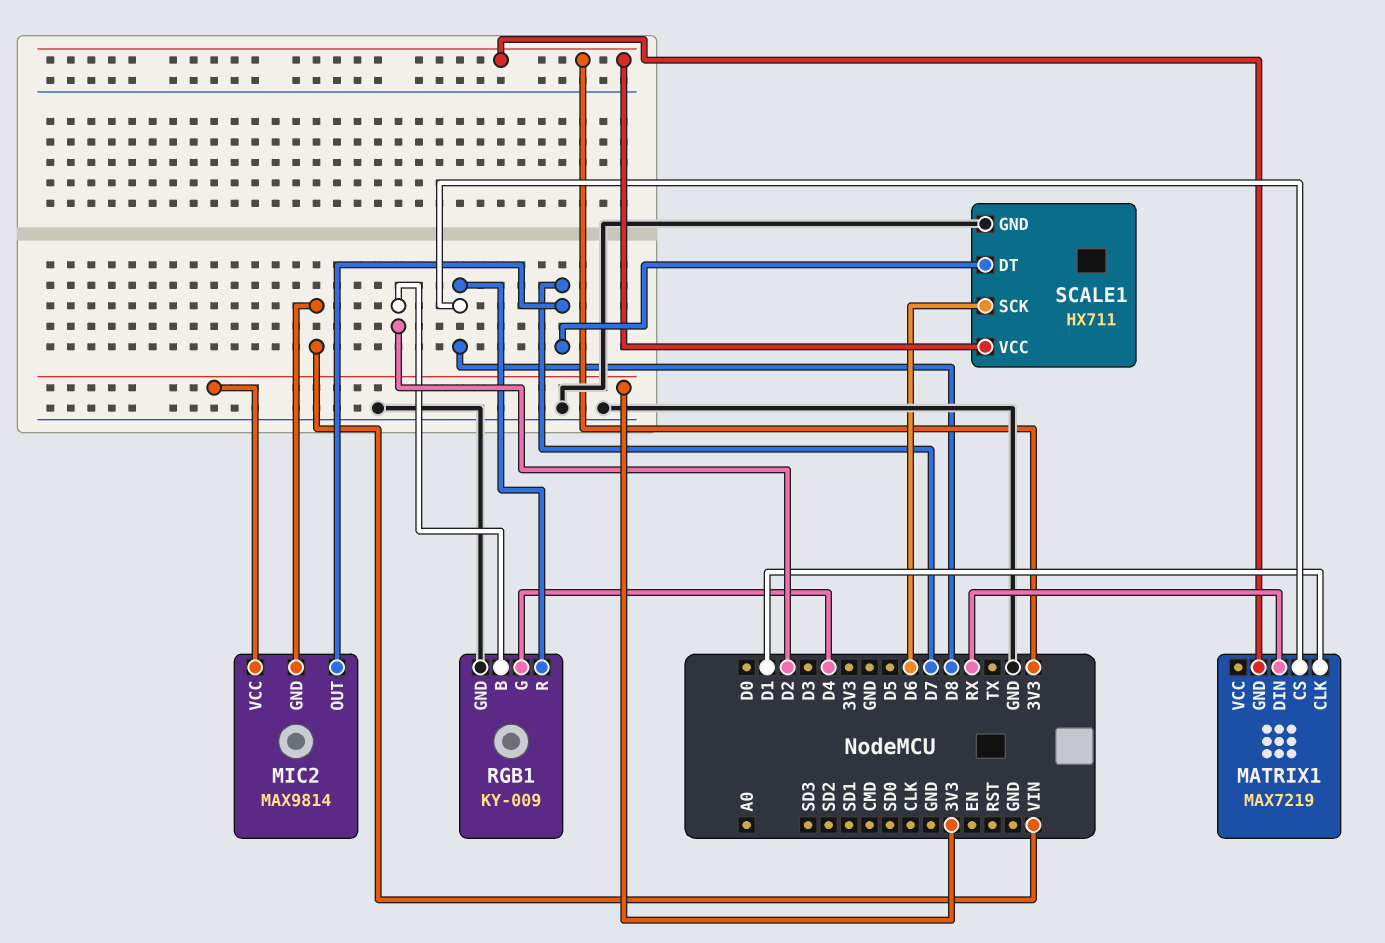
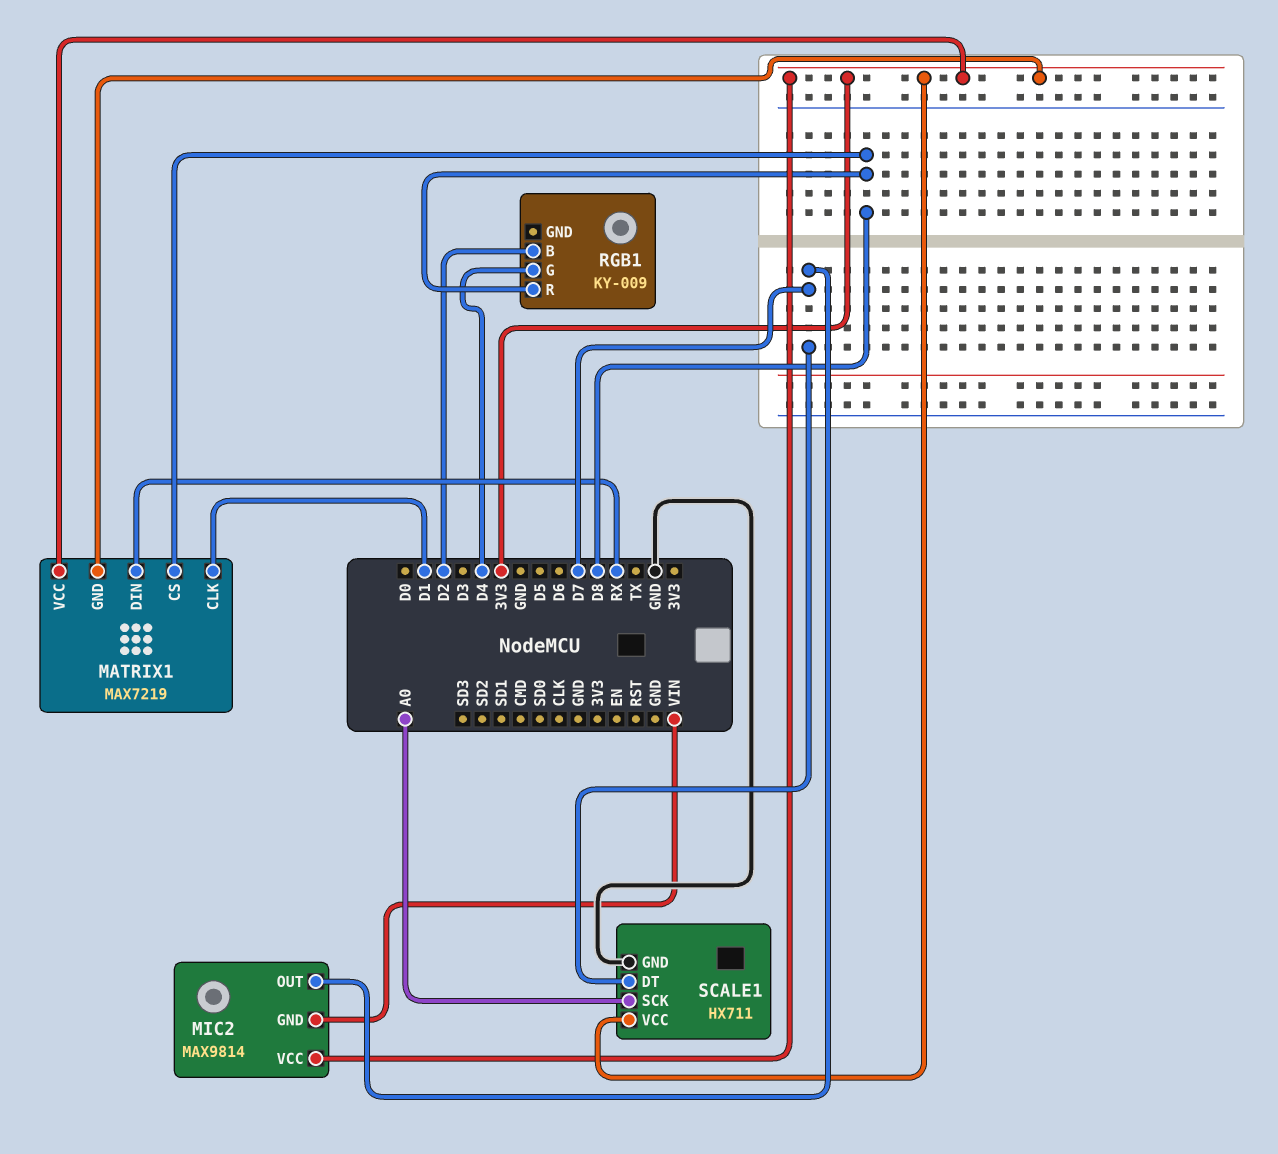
MATRIX1 pin VCC: none -> 3V3
RGB1 pin GND: GND -> none
SCALE1 pin SCK: D6 -> A0

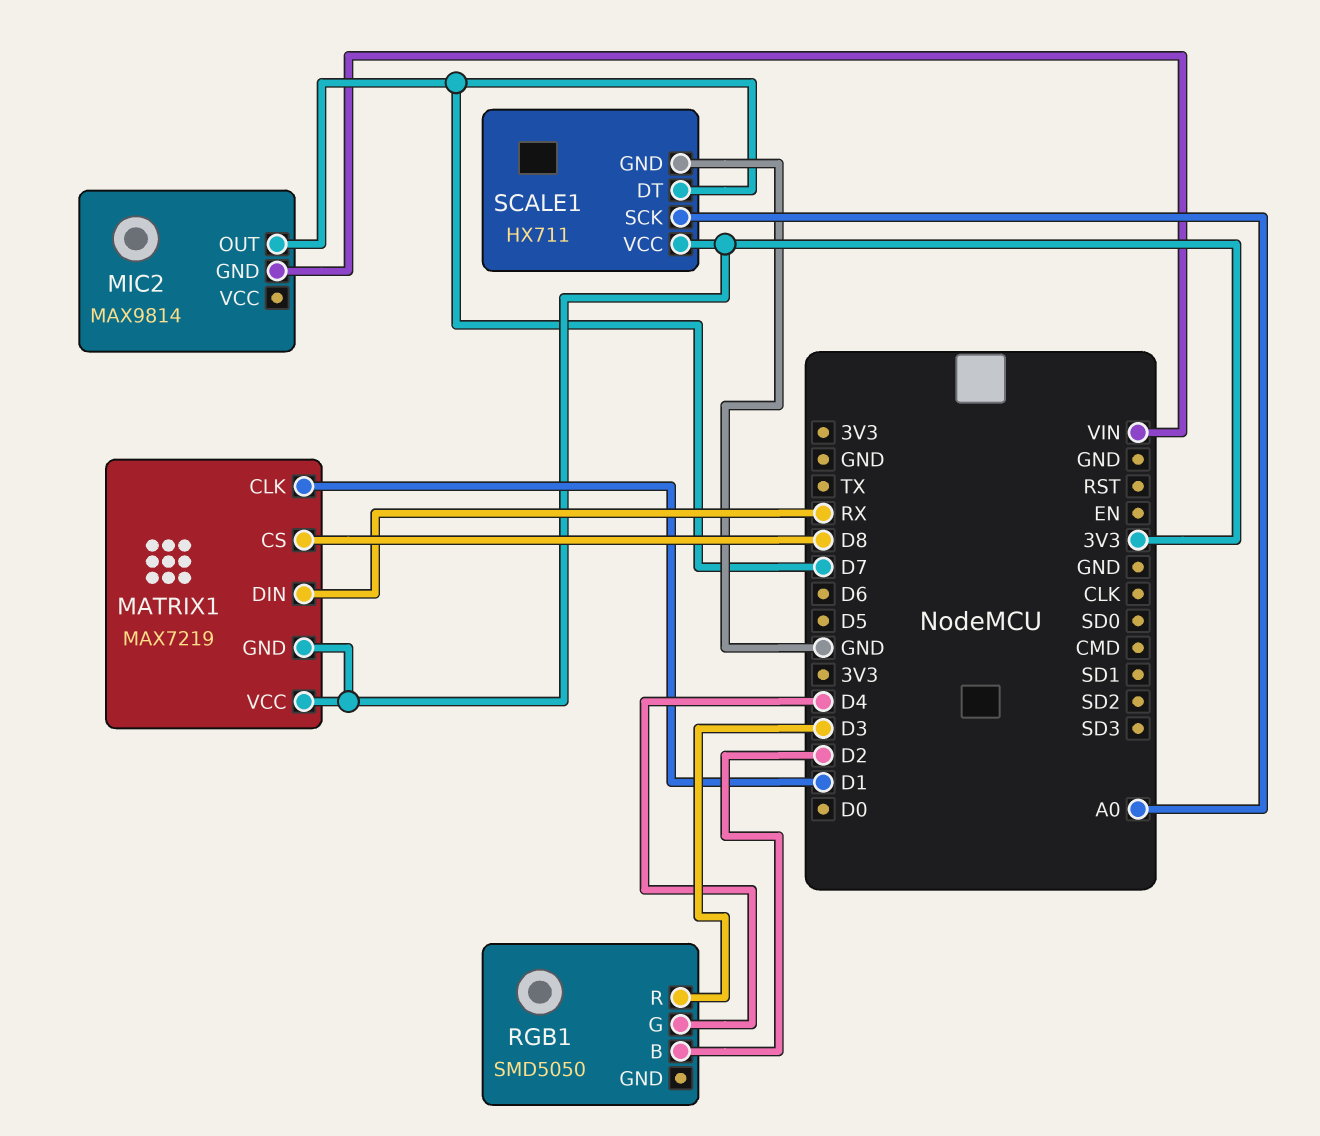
MIC2 pin VCC: 3V3 -> none
RGB1: KY-009 -> SMD5050
RGB1 pin R: D8 -> D3

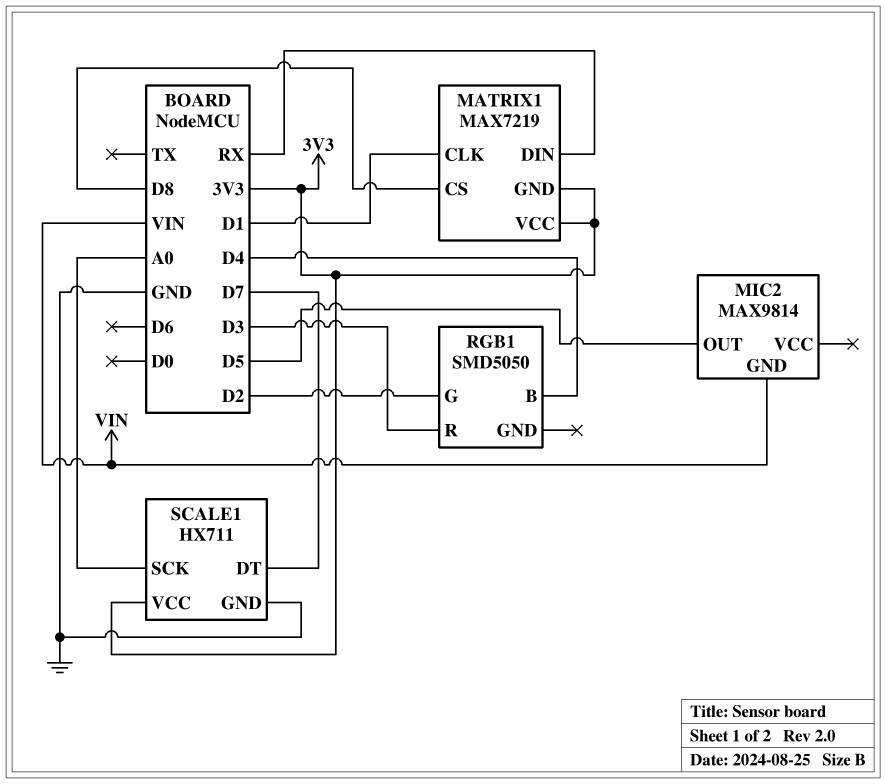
MIC2 pin OUT: D7 -> D5
RGB1 pin B: D2 -> D4
RGB1 pin G: D4 -> D2

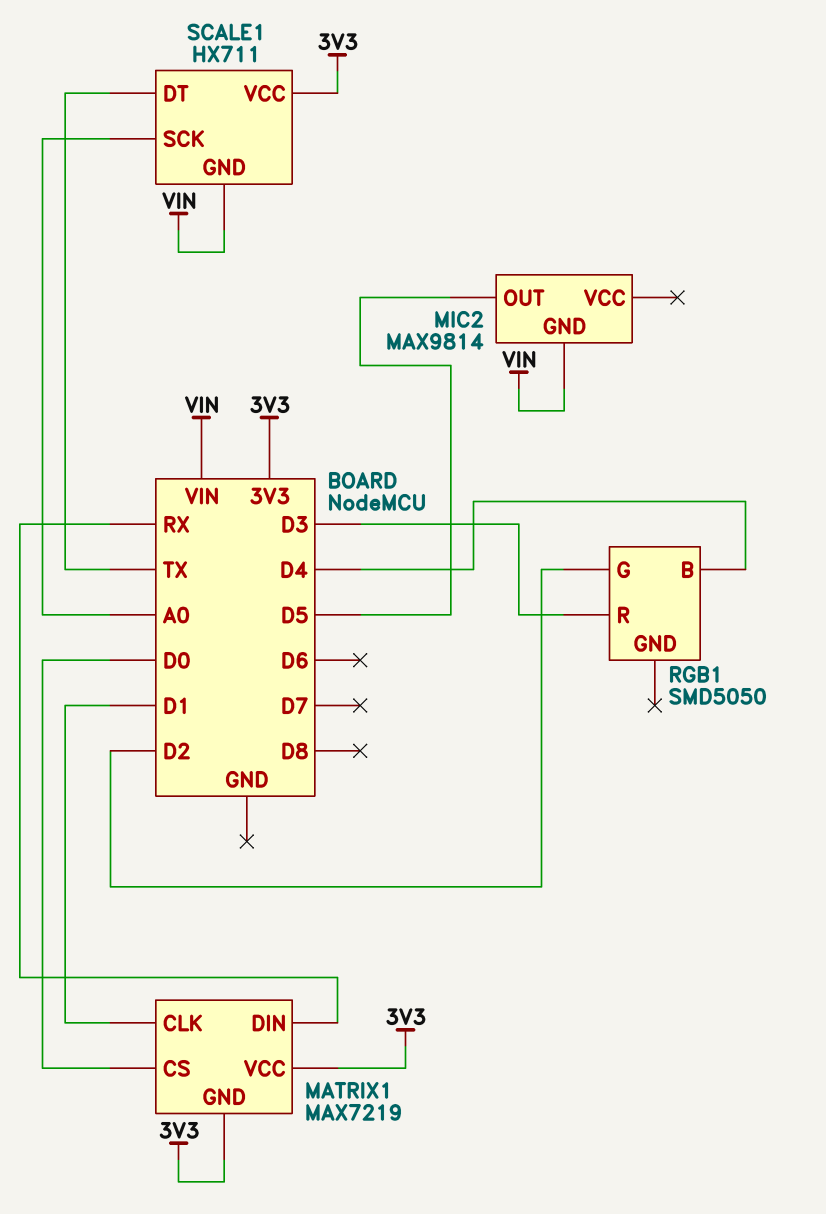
MATRIX1 pin CS: D8 -> D0
SCALE1 pin DT: D7 -> TX
SCALE1 pin GND: GND -> VIN

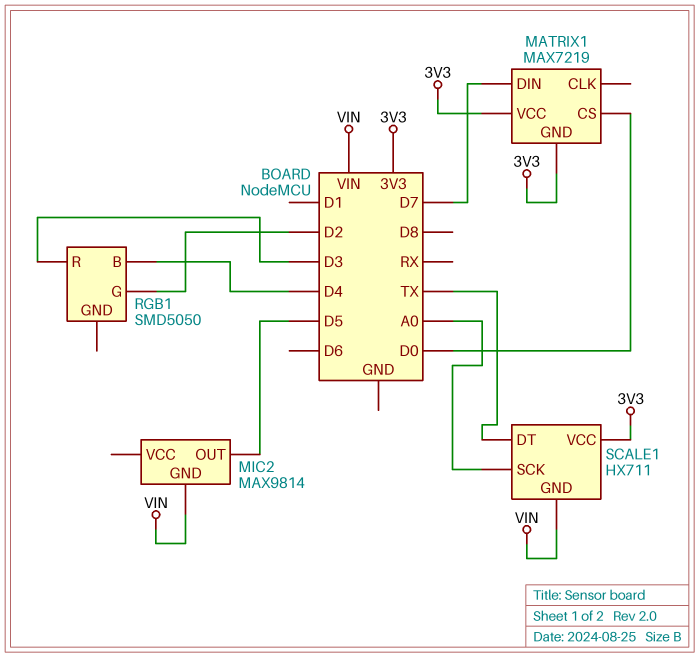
MATRIX1 pin CLK: D1 -> none
MATRIX1 pin DIN: RX -> D7

